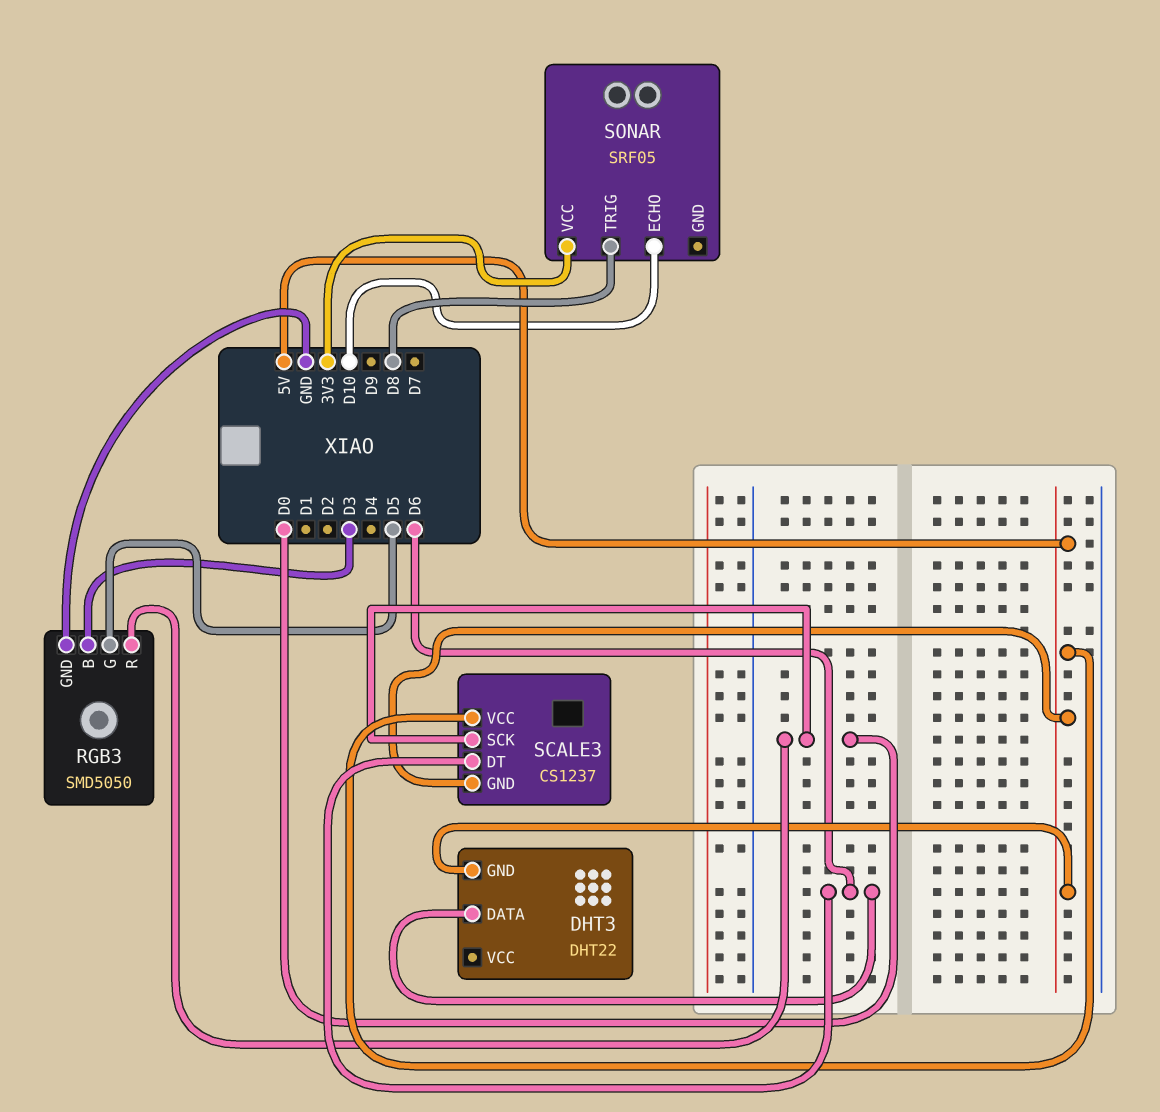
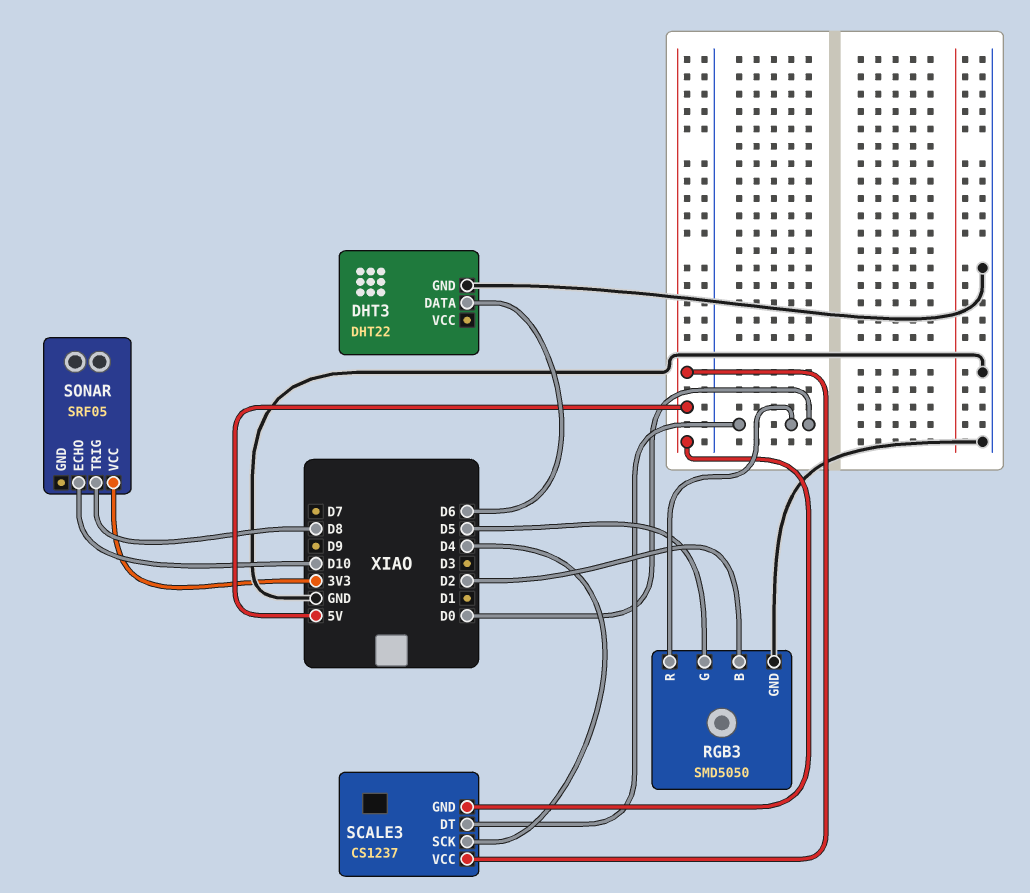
DHT3 pin GND: 5V -> GND
RGB3 pin B: D3 -> D2
SCALE3 pin DT: D6 -> D0
SCALE3 pin SCK: D0 -> D4

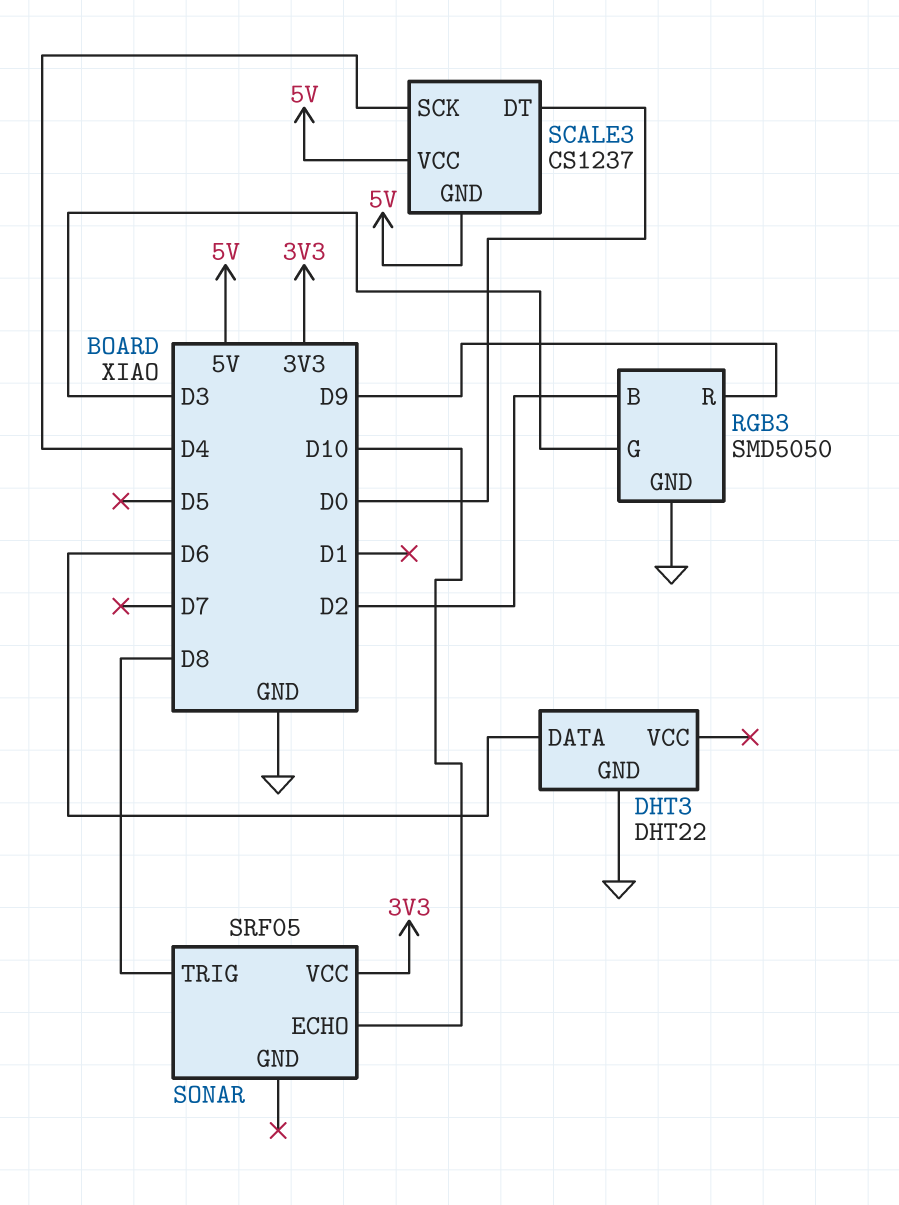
RGB3 pin G: D5 -> D3
RGB3 pin R: D0 -> D9

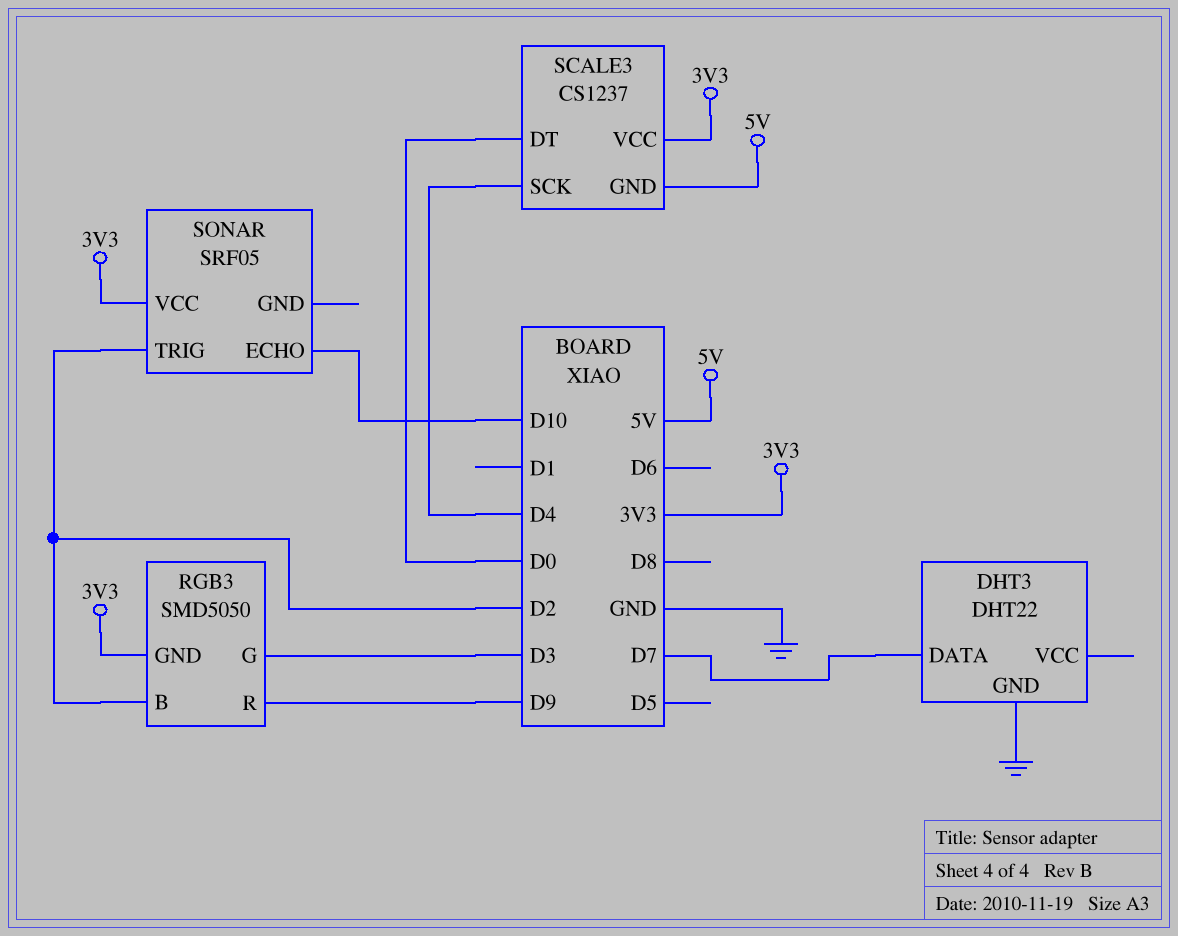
DHT3 pin DATA: D6 -> D7
RGB3 pin GND: GND -> 3V3
SCALE3 pin VCC: 5V -> 3V3
SONAR pin TRIG: D8 -> D2

